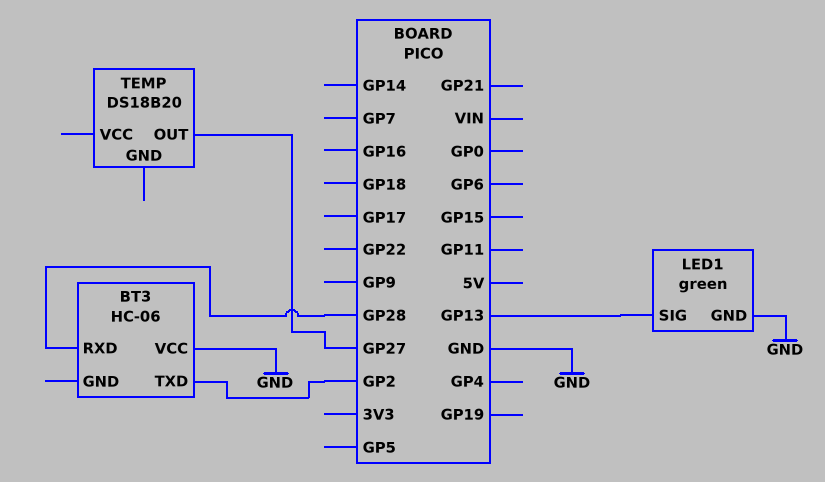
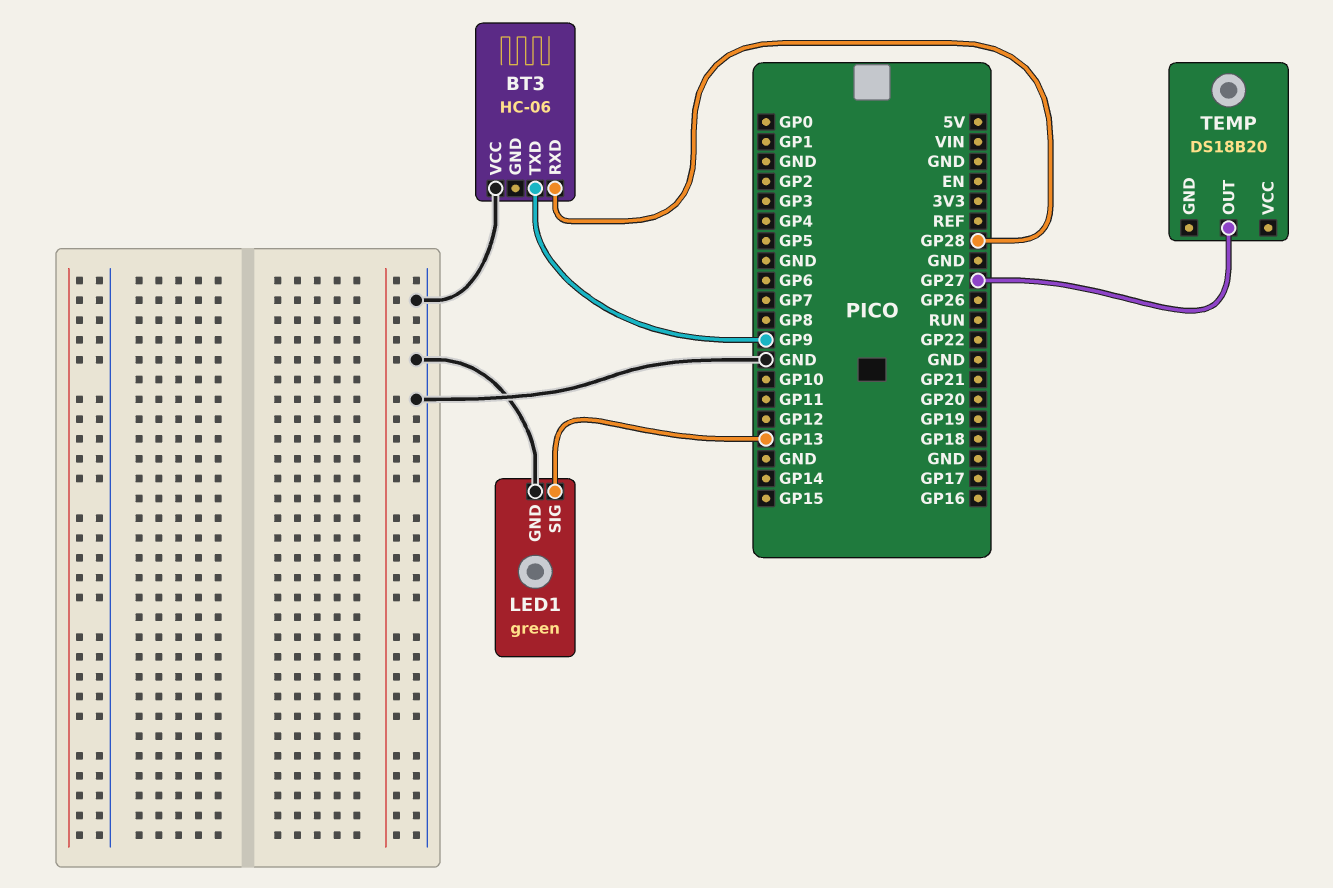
BT3 pin TXD: GP2 -> GP9

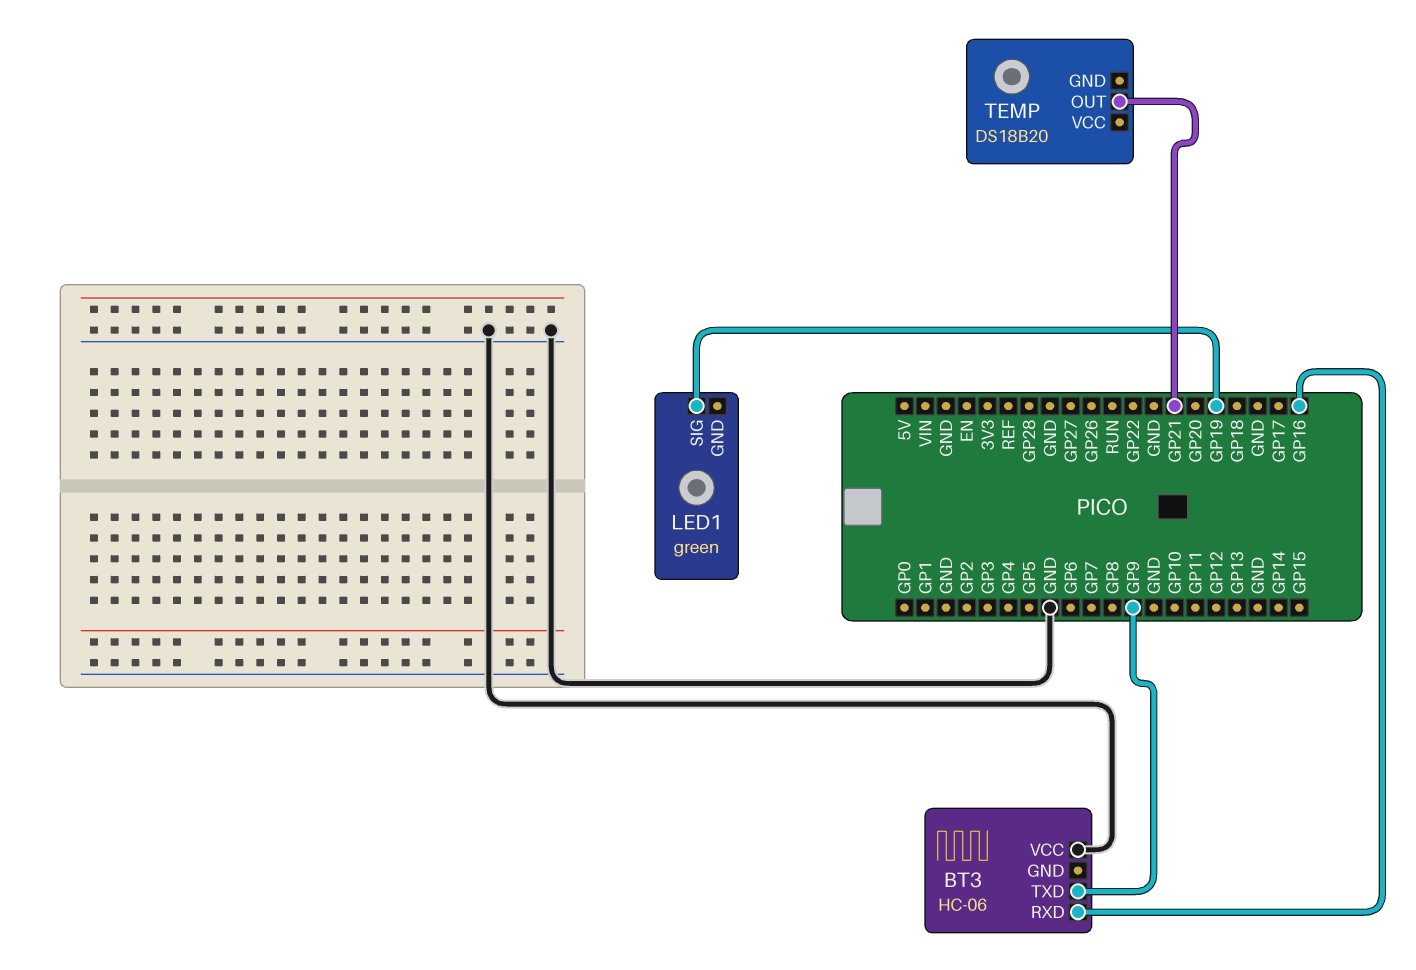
BT3 pin RXD: GP28 -> GP16
LED1 pin GND: GND -> none
LED1 pin SIG: GP13 -> GP19
TEMP pin OUT: GP27 -> GP21

